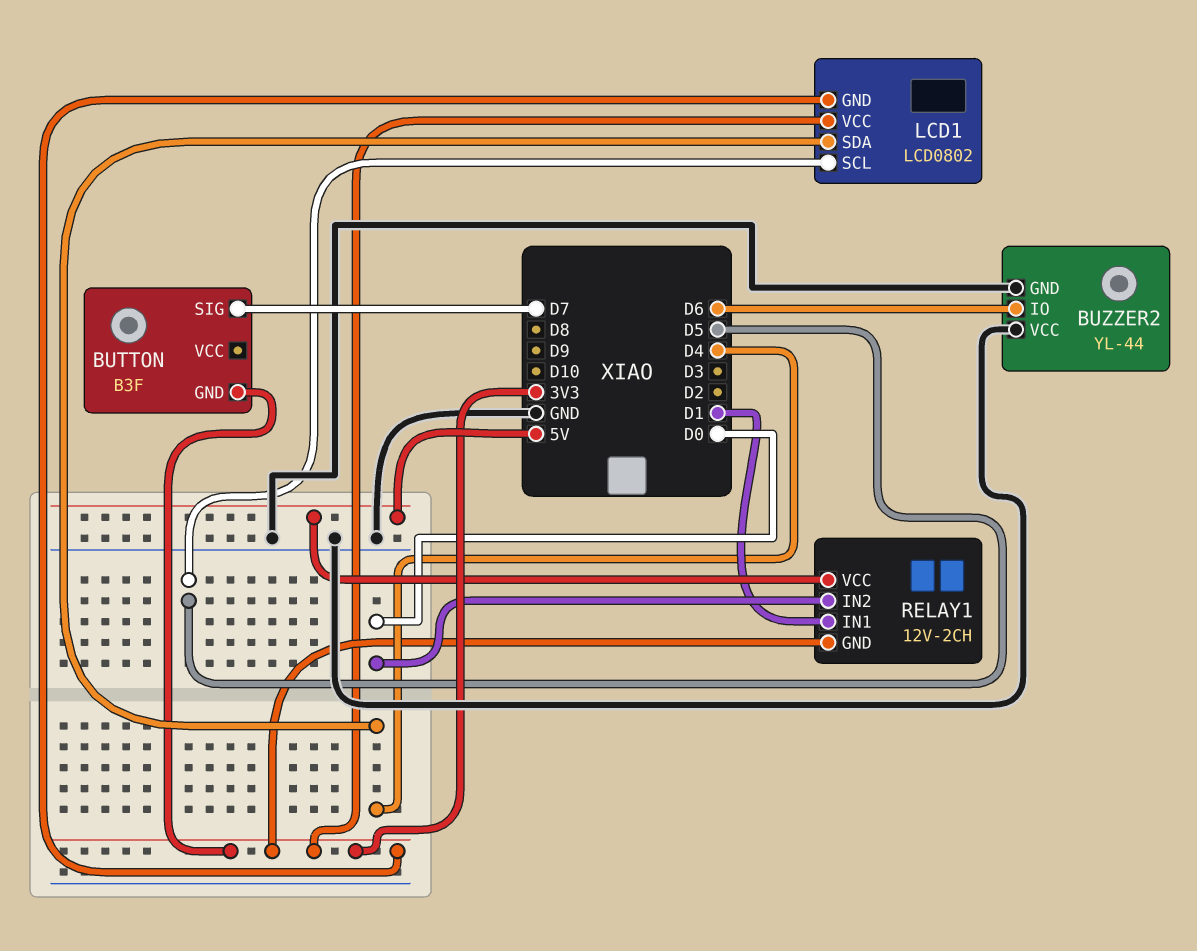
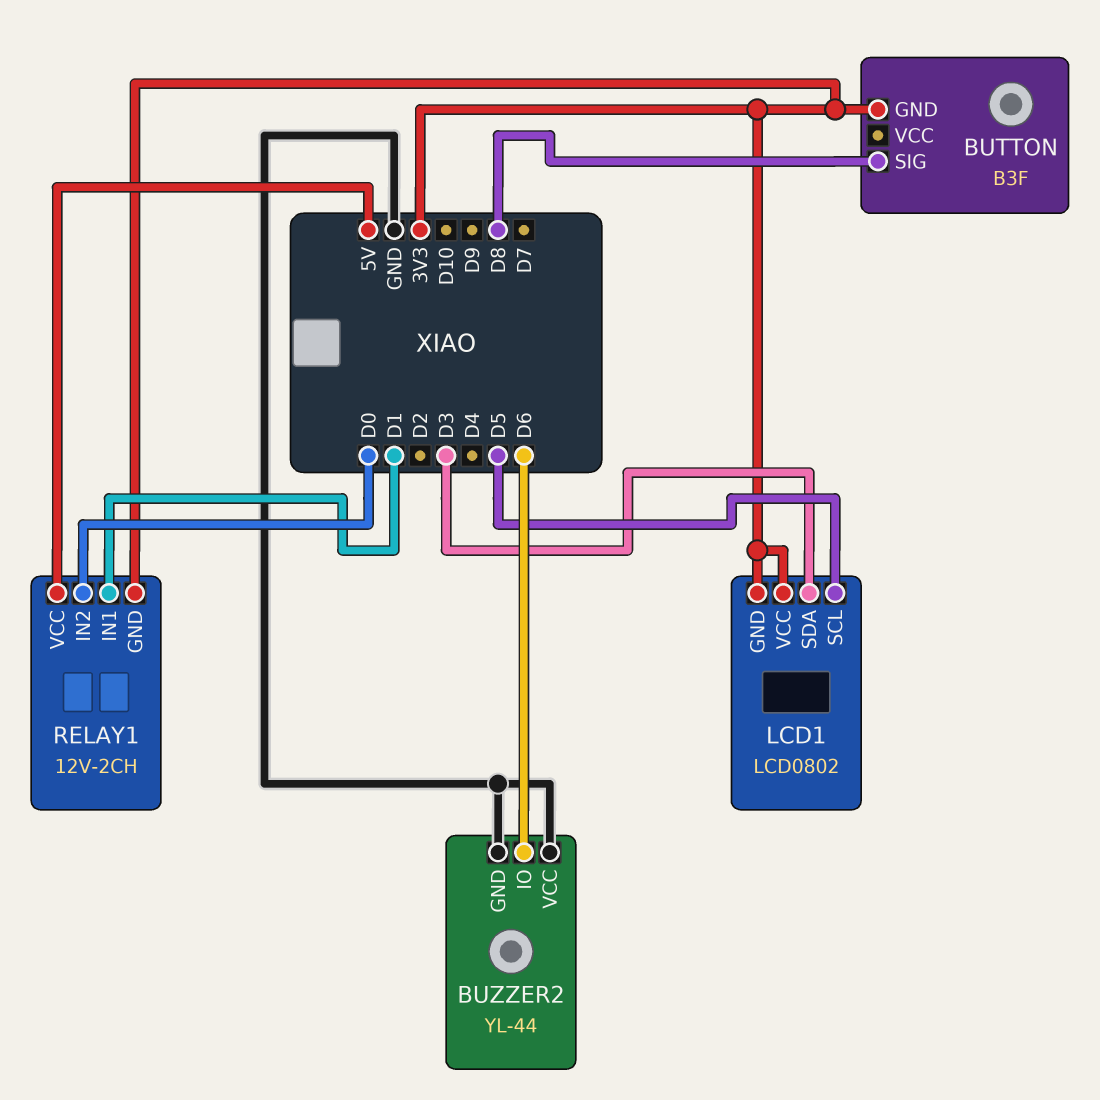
BUTTON pin SIG: D7 -> D8
LCD1 pin SDA: D4 -> D3

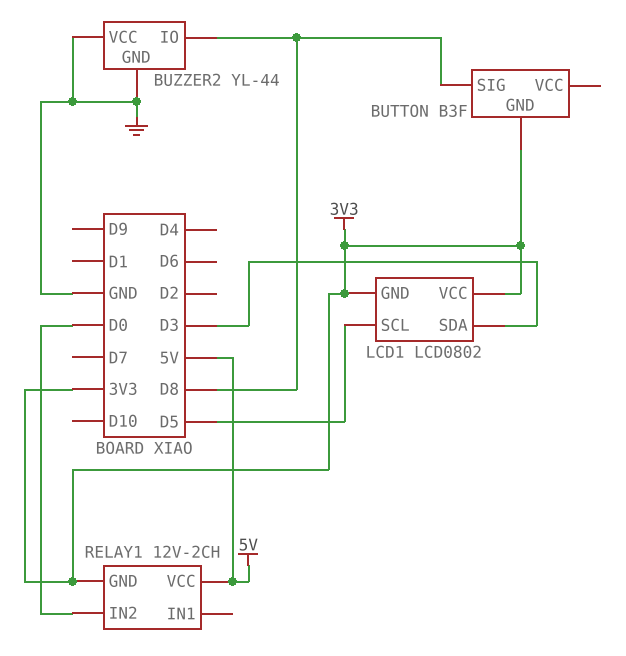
BUZZER2 pin IO: D6 -> D8
RELAY1 pin IN1: D1 -> none

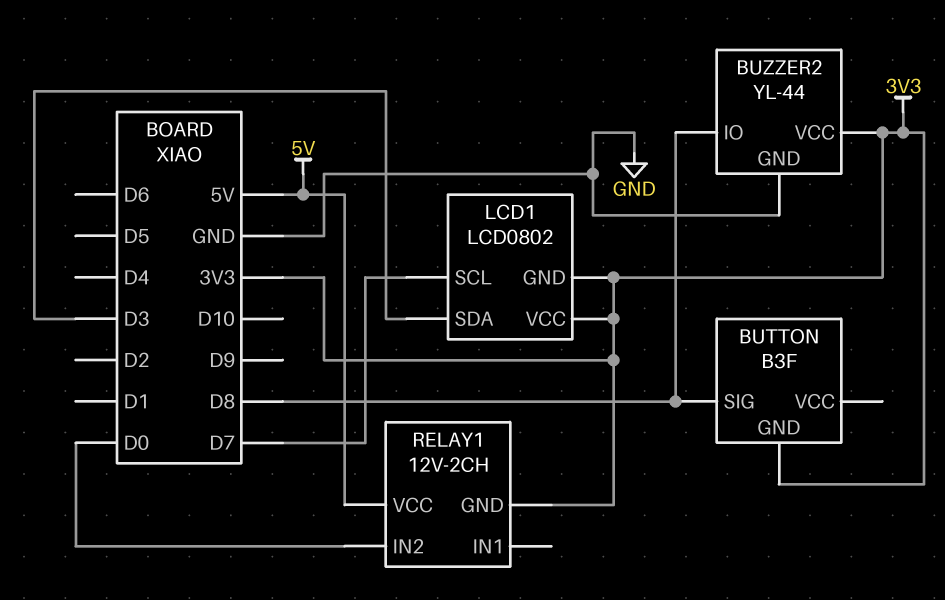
BUZZER2 pin VCC: GND -> 3V3
LCD1 pin SCL: D5 -> D7

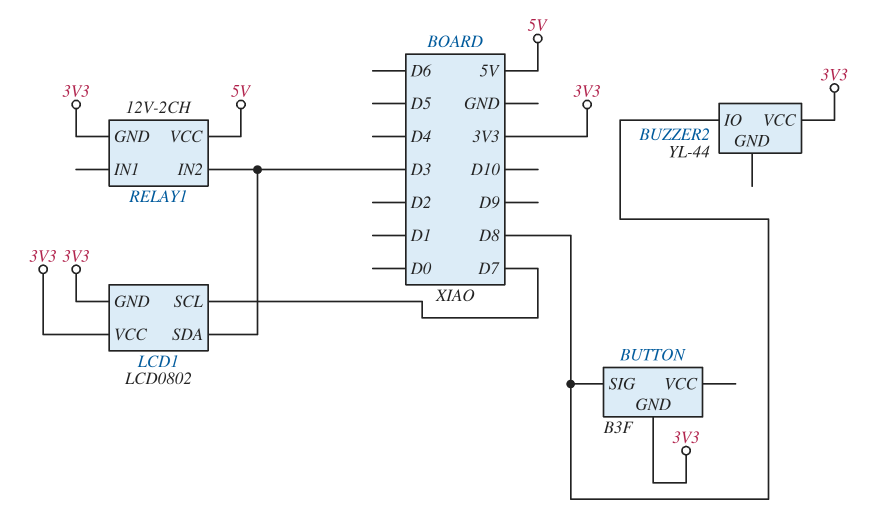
BUZZER2 pin GND: GND -> none
RELAY1 pin IN2: D0 -> D3

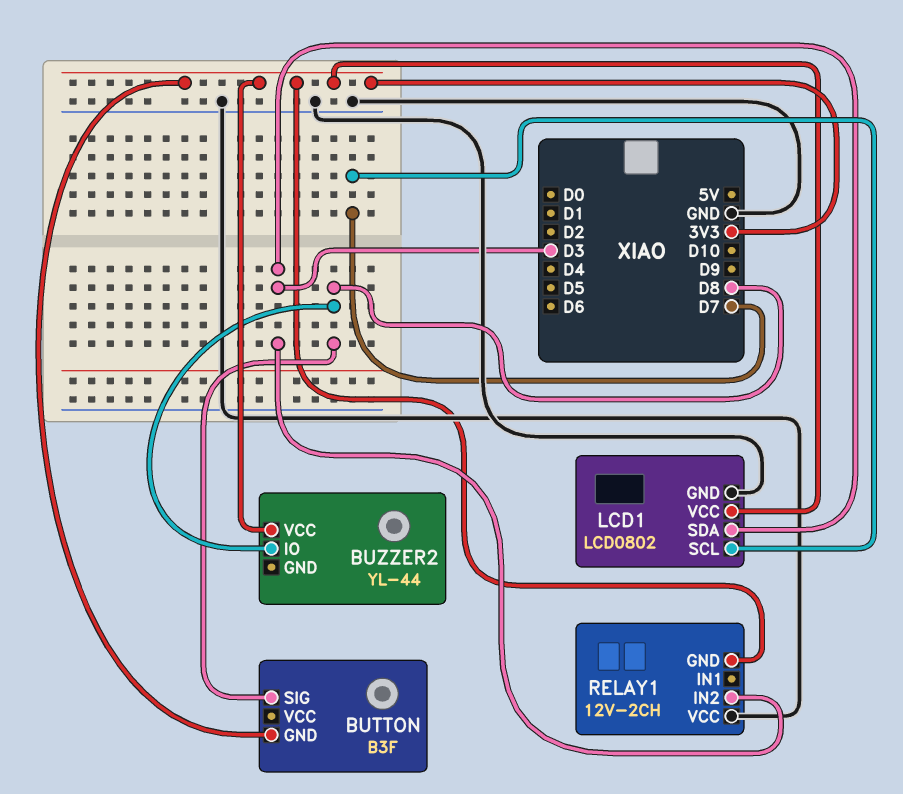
LCD1 pin GND: 3V3 -> GND
RELAY1 pin VCC: 5V -> GND

